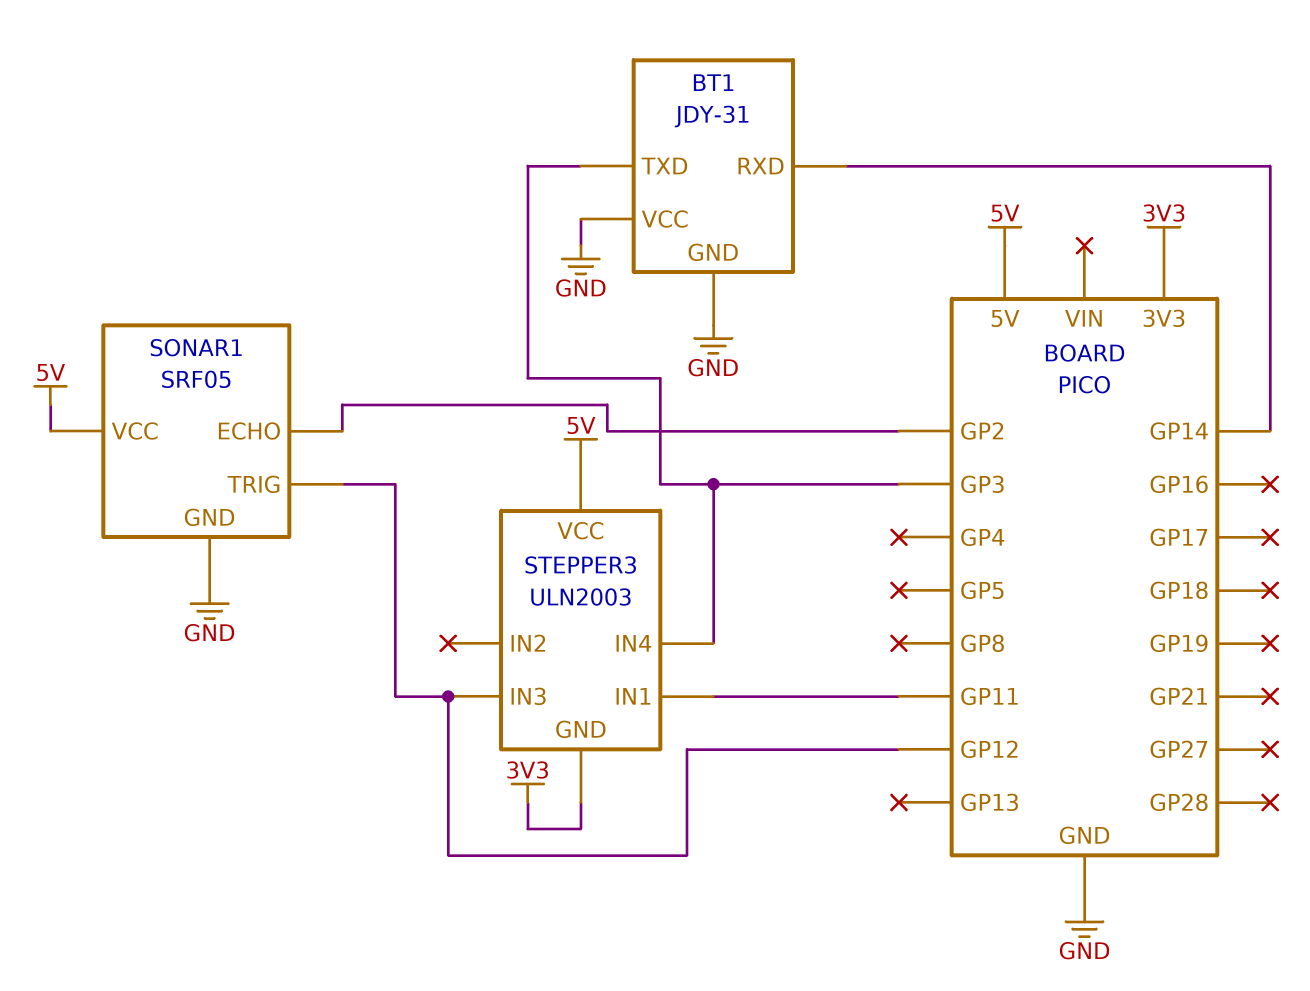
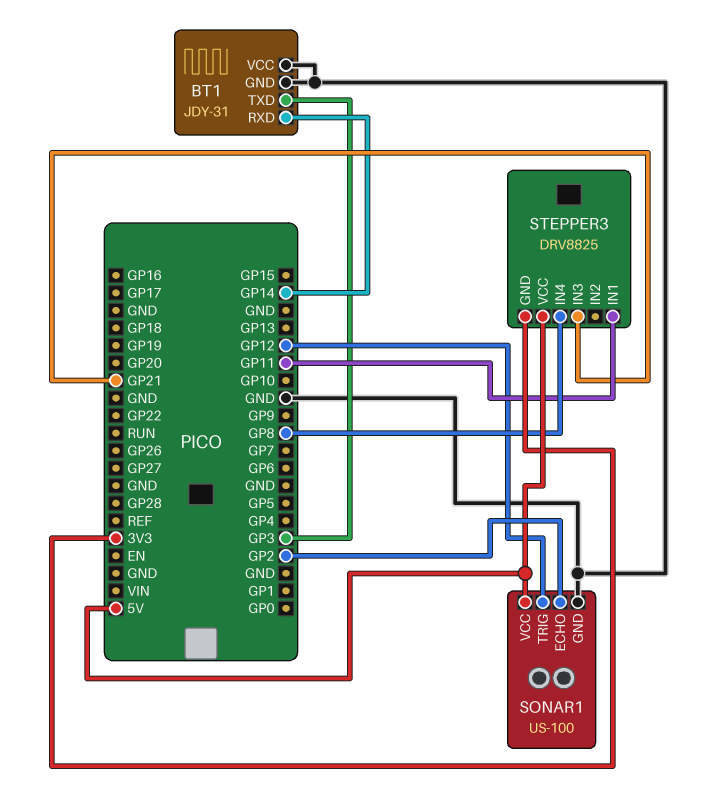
SONAR1: SRF05 -> US-100
STEPPER3: ULN2003 -> DRV8825
STEPPER3 pin IN3: GP12 -> GP21
STEPPER3 pin IN4: GP3 -> GP8

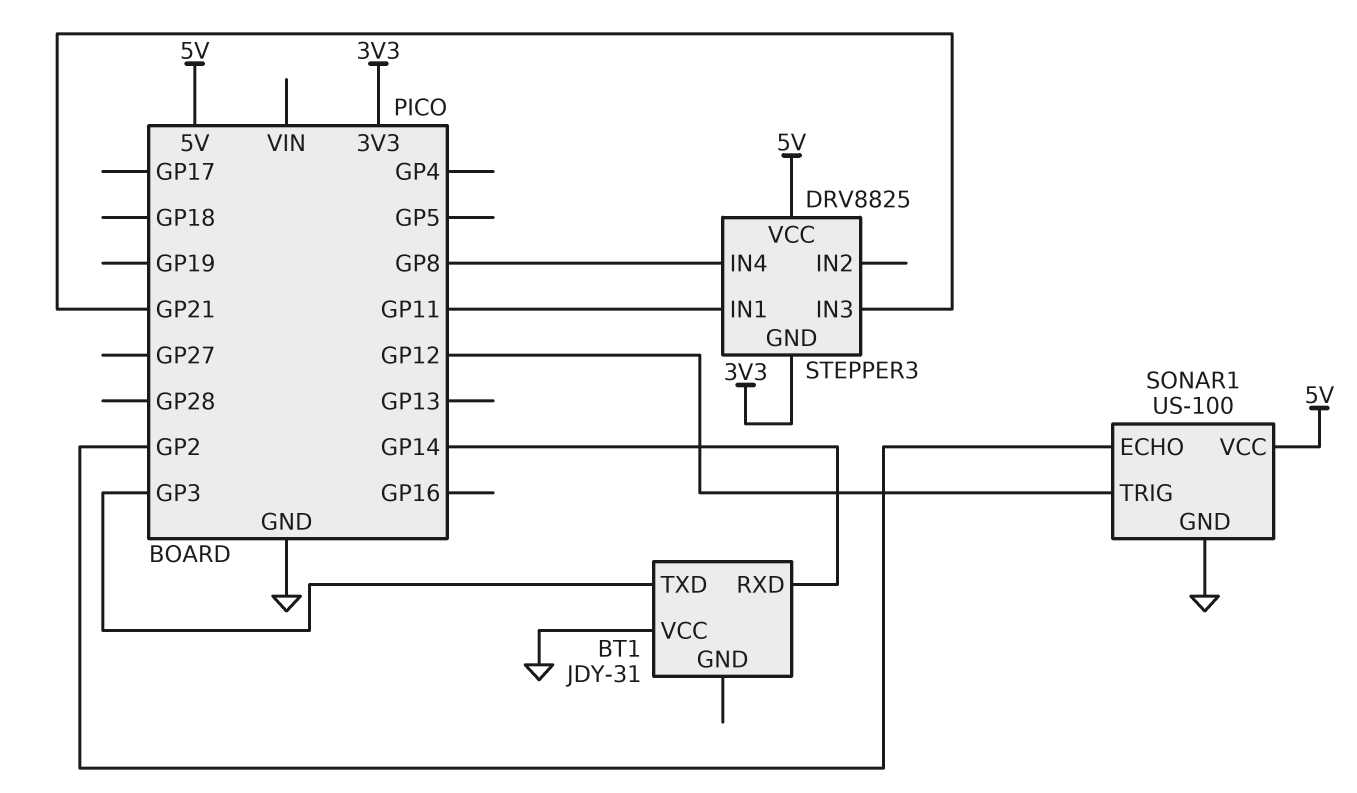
BT1 pin GND: GND -> none

